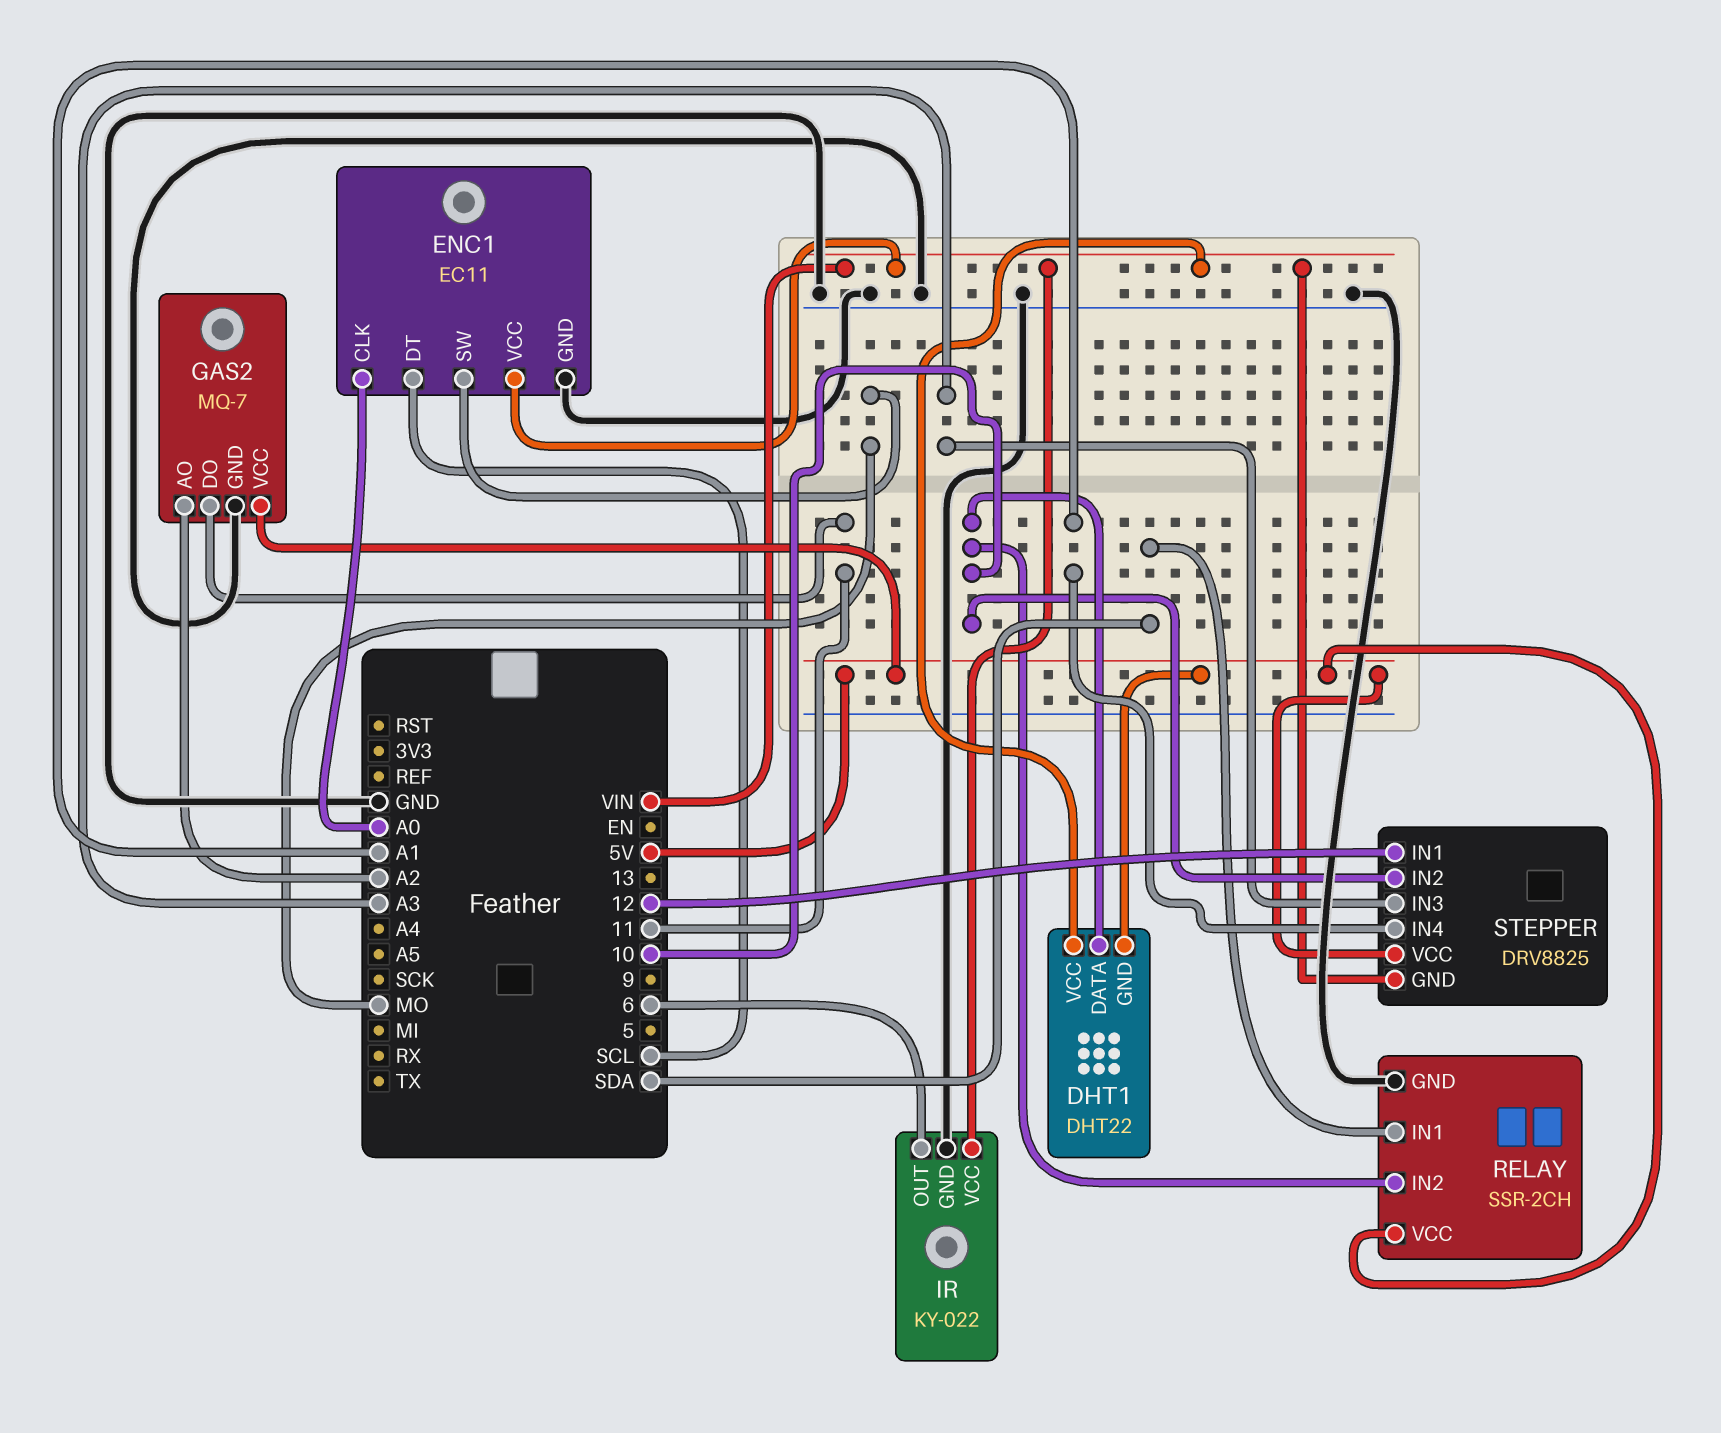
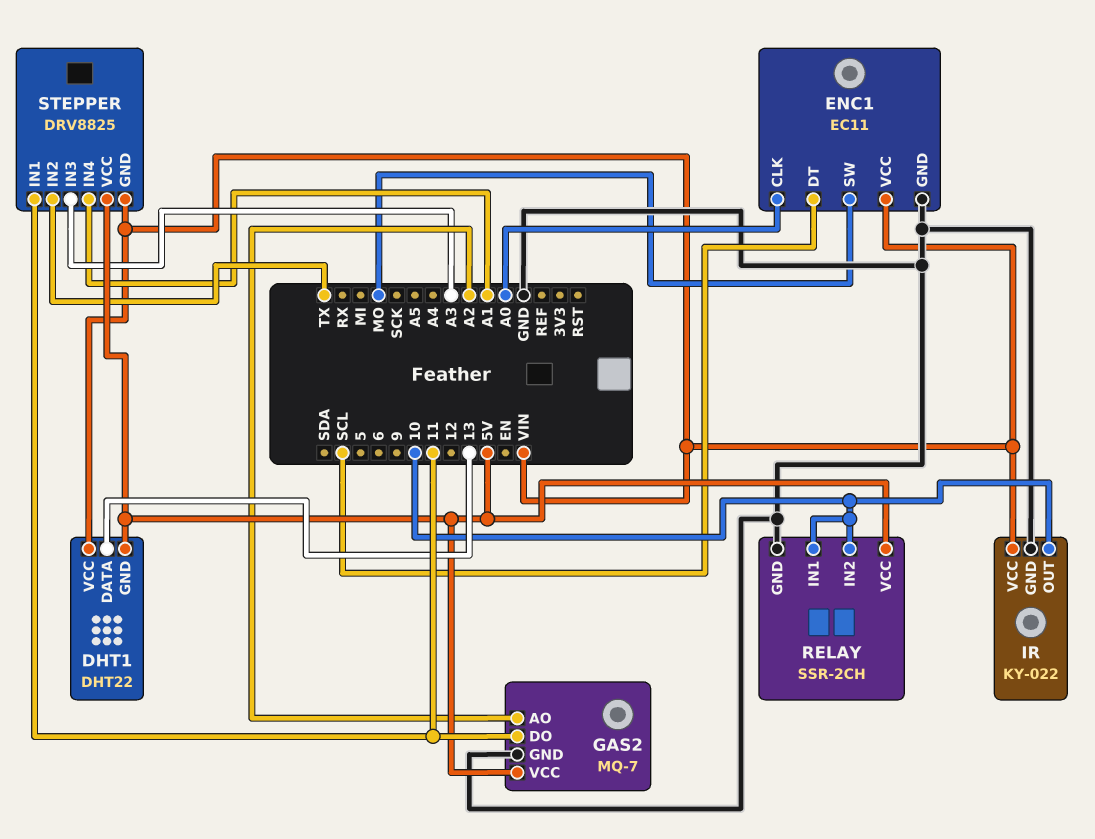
DHT1 pin DATA: 10 -> 13
IR pin OUT: 6 -> 10
RELAY pin IN1: SDA -> 10
STEPPER pin IN1: 12 -> 11
STEPPER pin IN2: 10 -> TX

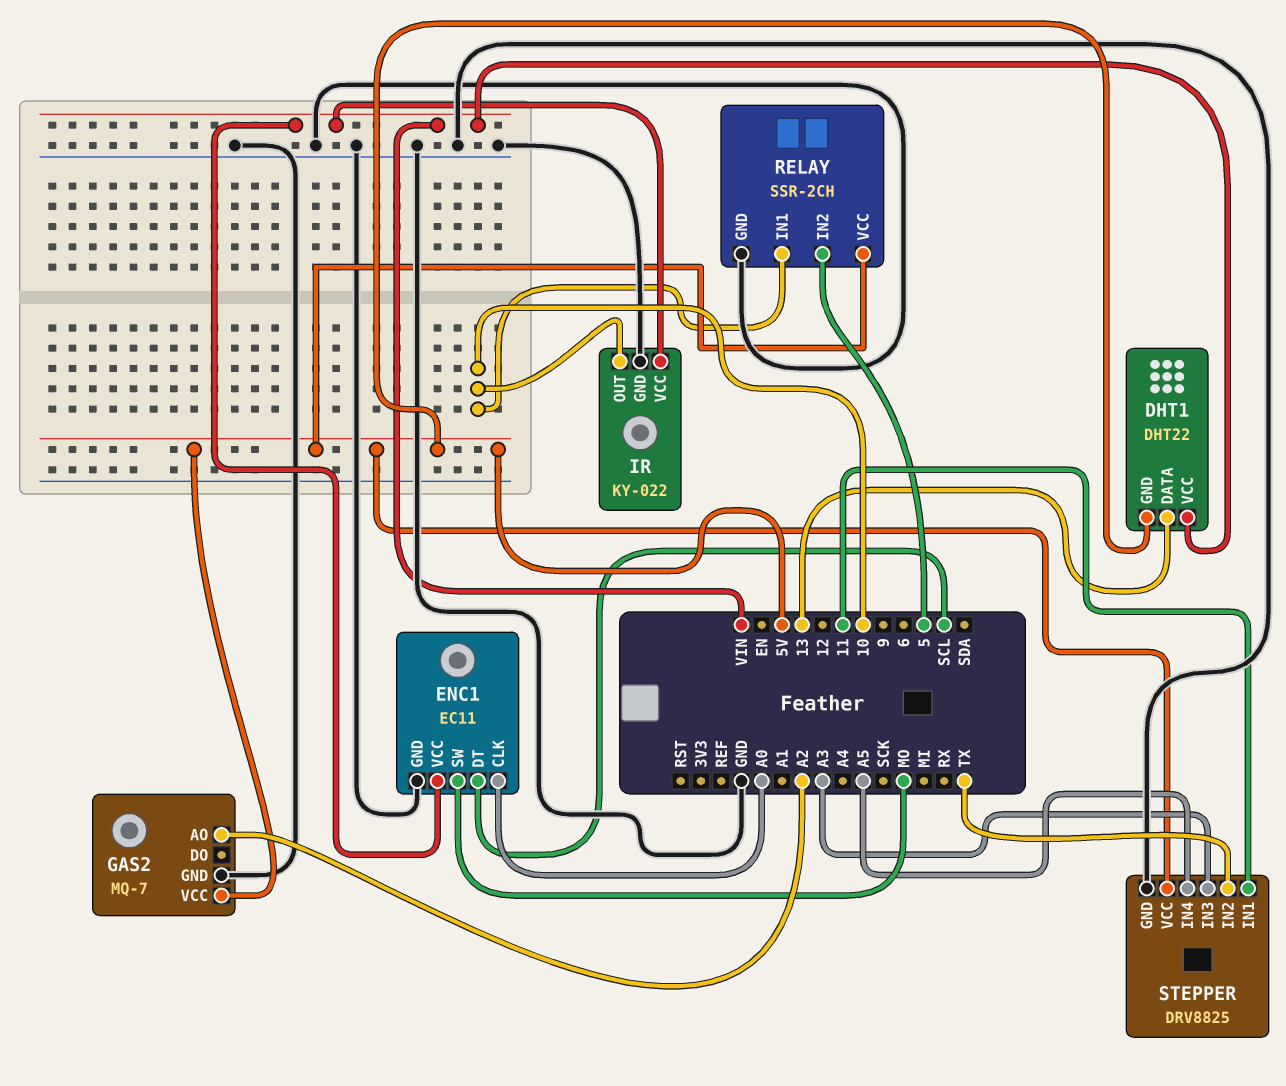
GAS2 pin DO: 11 -> none
RELAY pin IN2: 10 -> 5
STEPPER pin GND: VIN -> GND
STEPPER pin IN4: A1 -> A5

